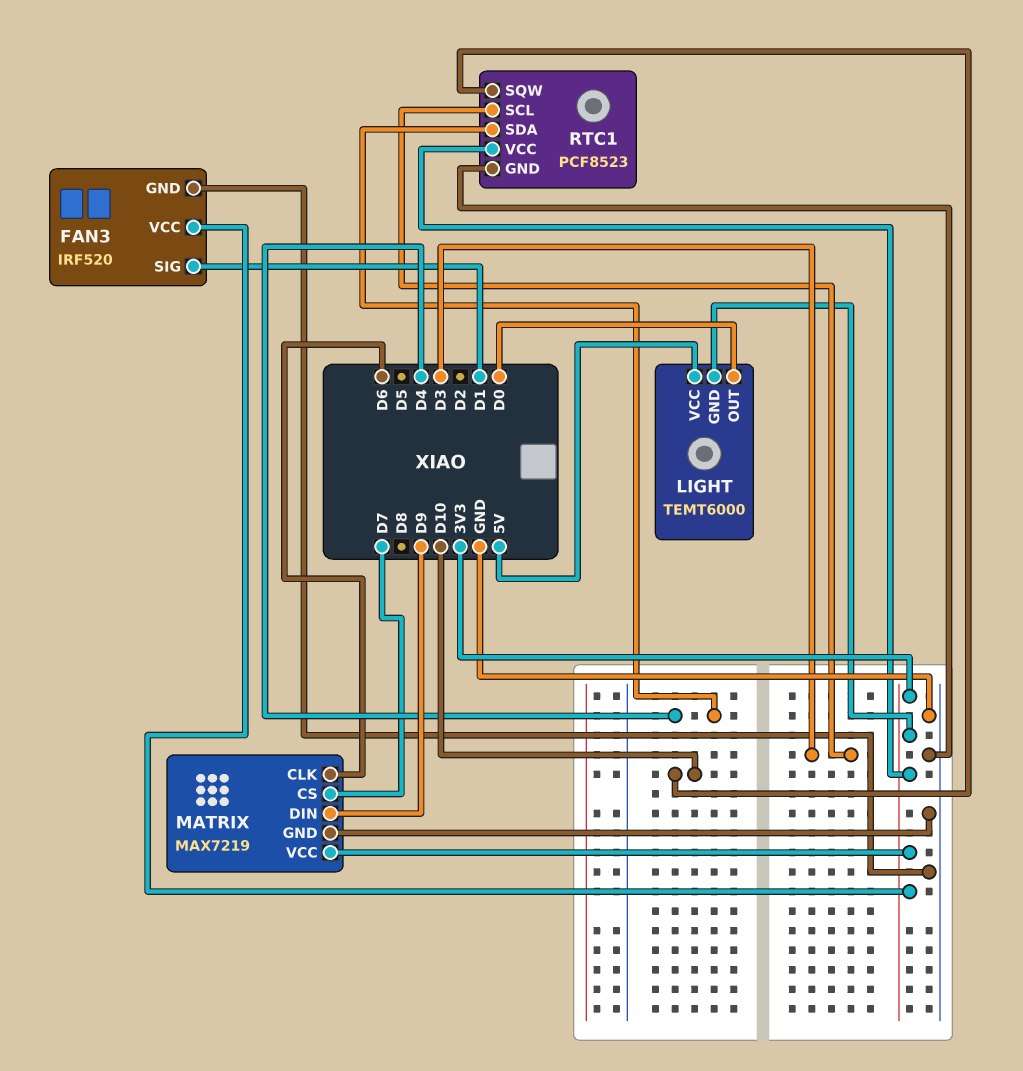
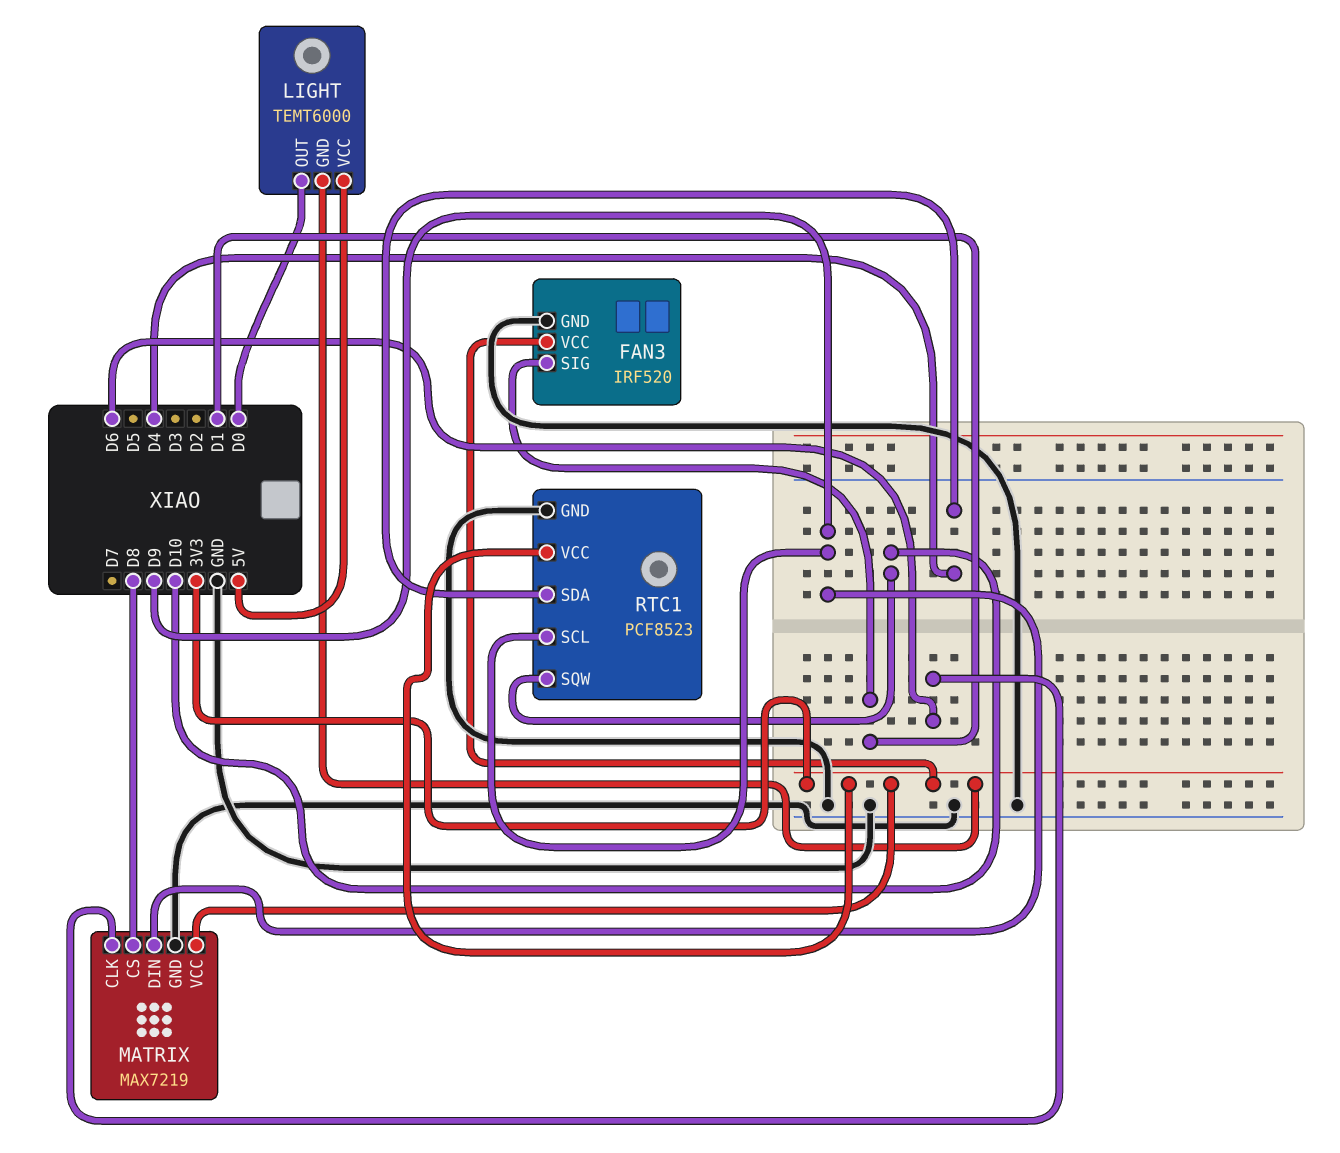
MATRIX pin CS: D7 -> D8
RTC1 pin SCL: D3 -> D9

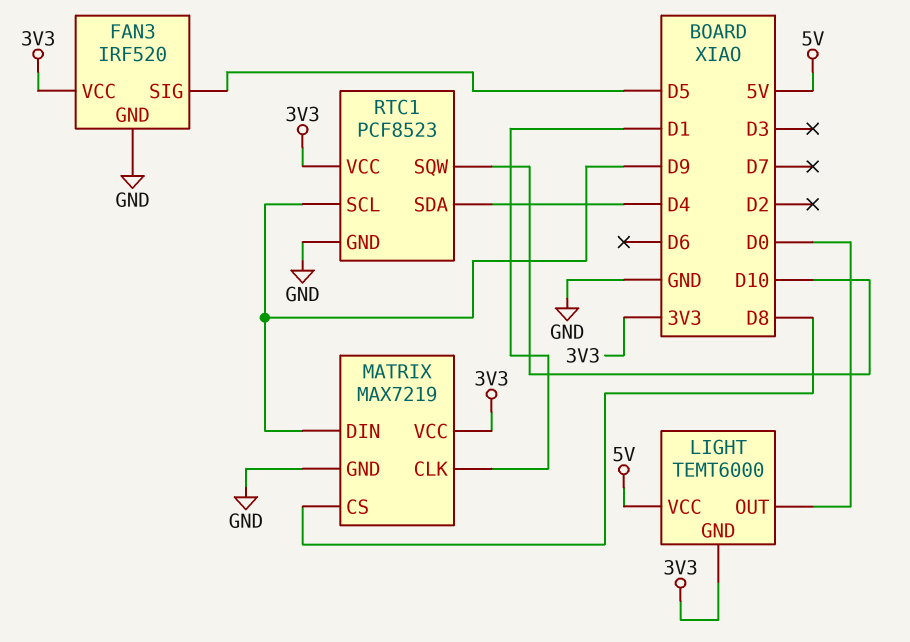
FAN3 pin SIG: D1 -> D5
MATRIX pin CLK: D6 -> D1

